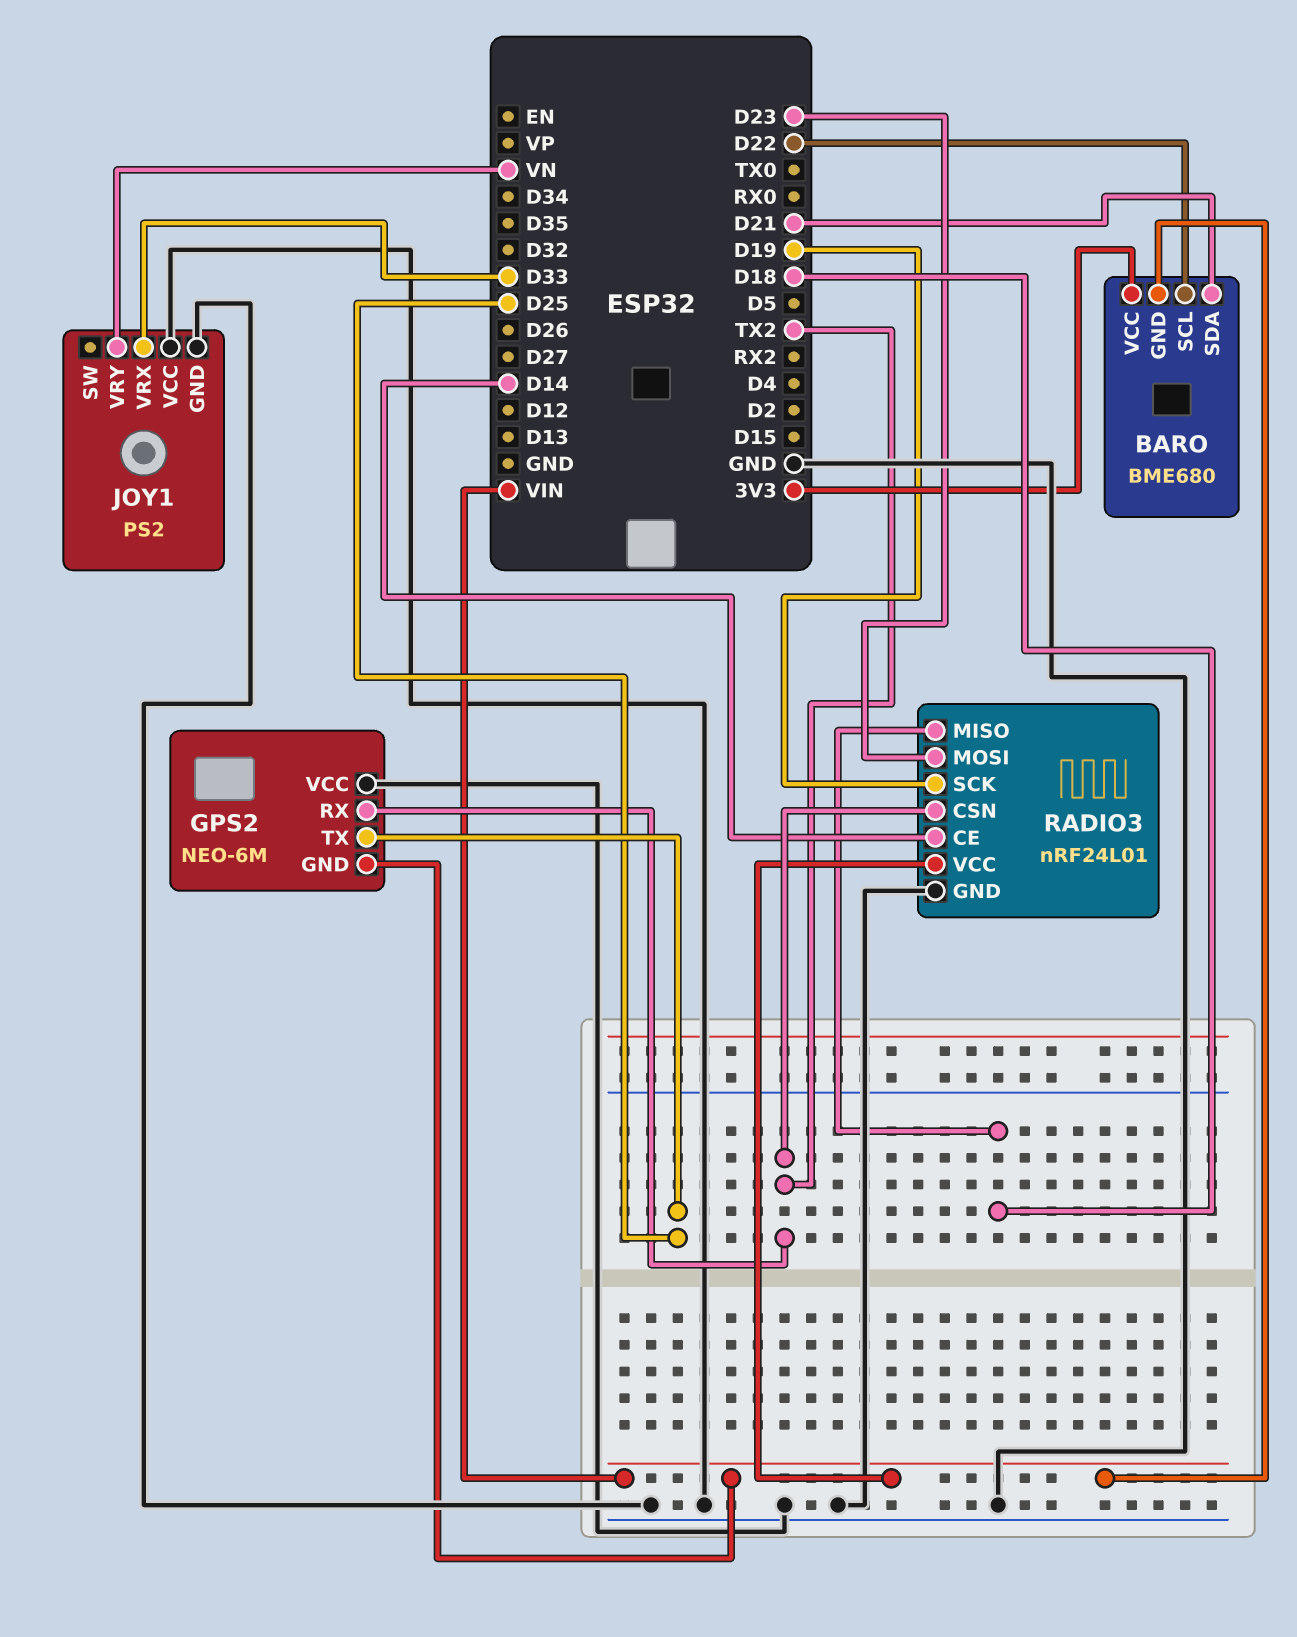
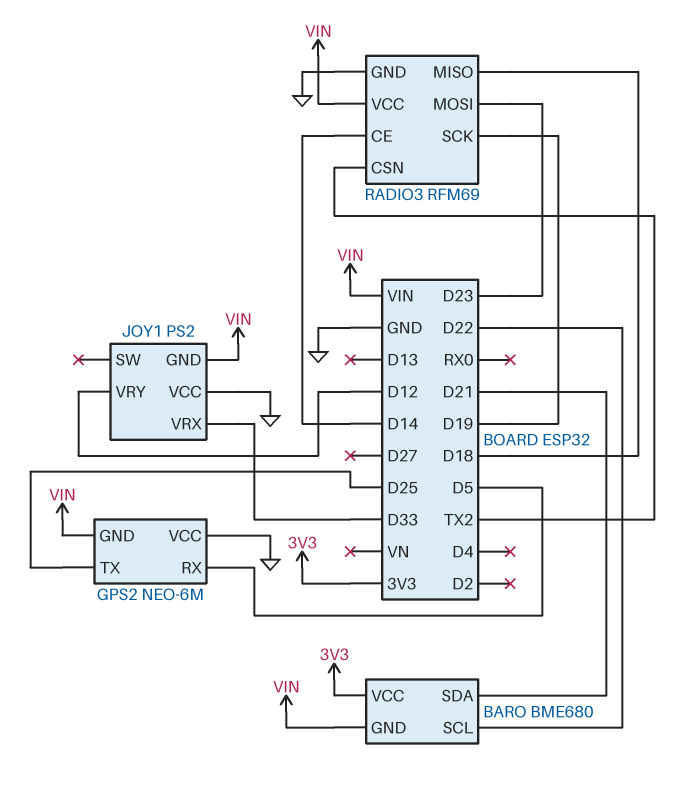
GPS2 pin RX: TX2 -> D5
JOY1 pin GND: GND -> VIN
JOY1 pin VRY: VN -> D12
RADIO3: nRF24L01 -> RFM69

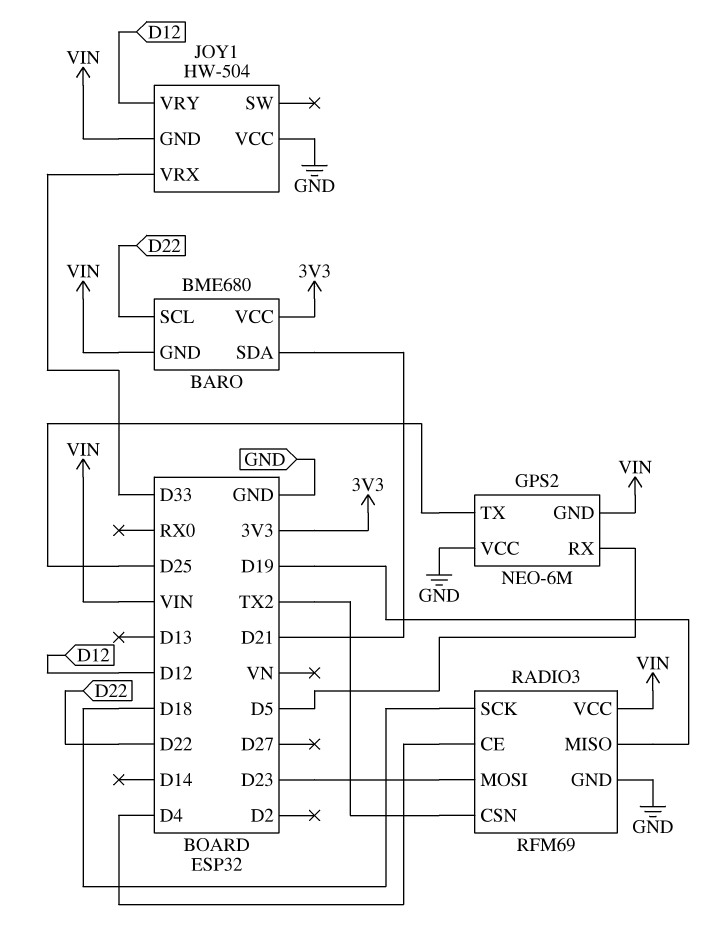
JOY1: PS2 -> HW-504
RADIO3 pin CE: D14 -> D4
RADIO3 pin MISO: D18 -> D19
RADIO3 pin SCK: D19 -> D18

